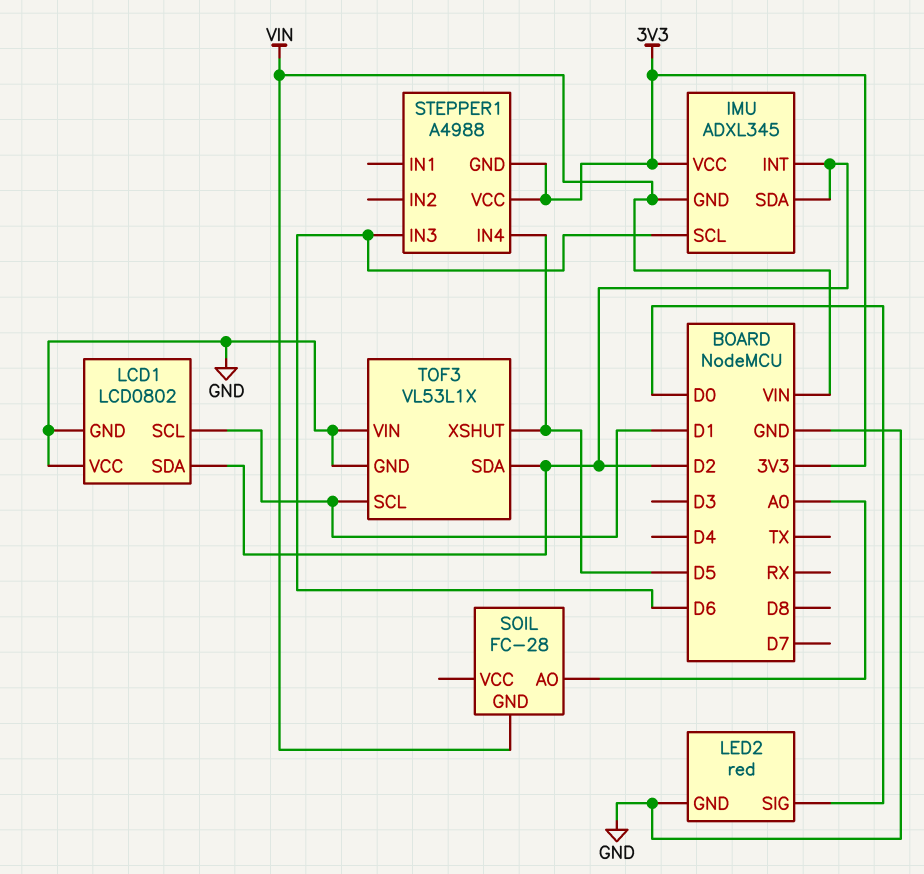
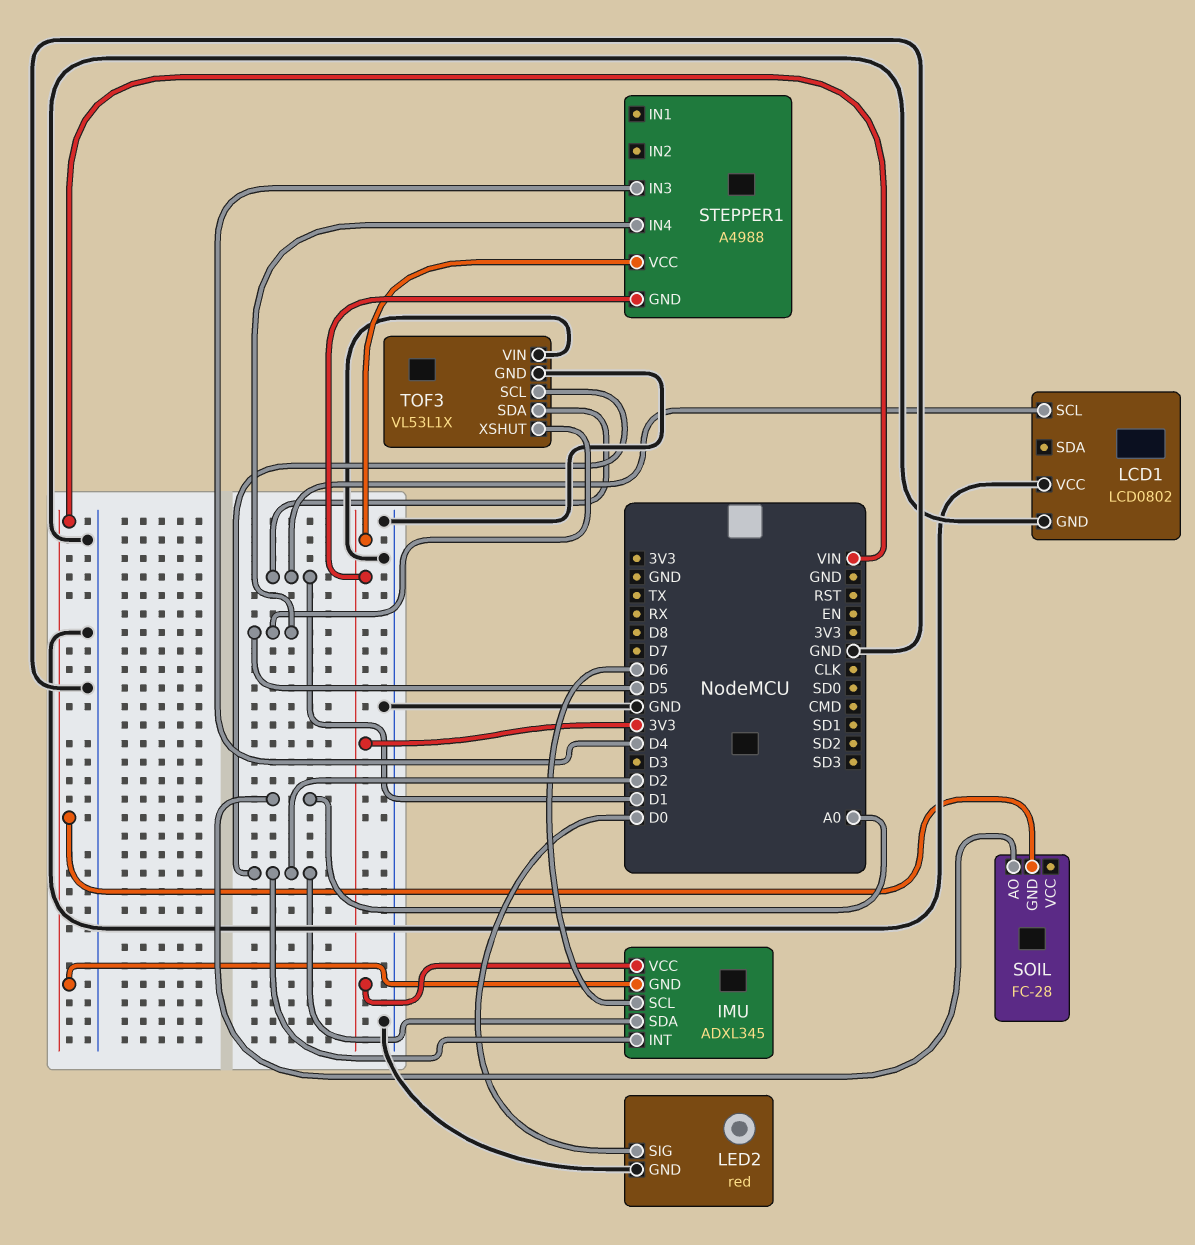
LCD1 pin SDA: D2 -> none
STEPPER1 pin IN3: D6 -> D4
TOF3 pin SCL: D1 -> D2
TOF3 pin SDA: D2 -> D1

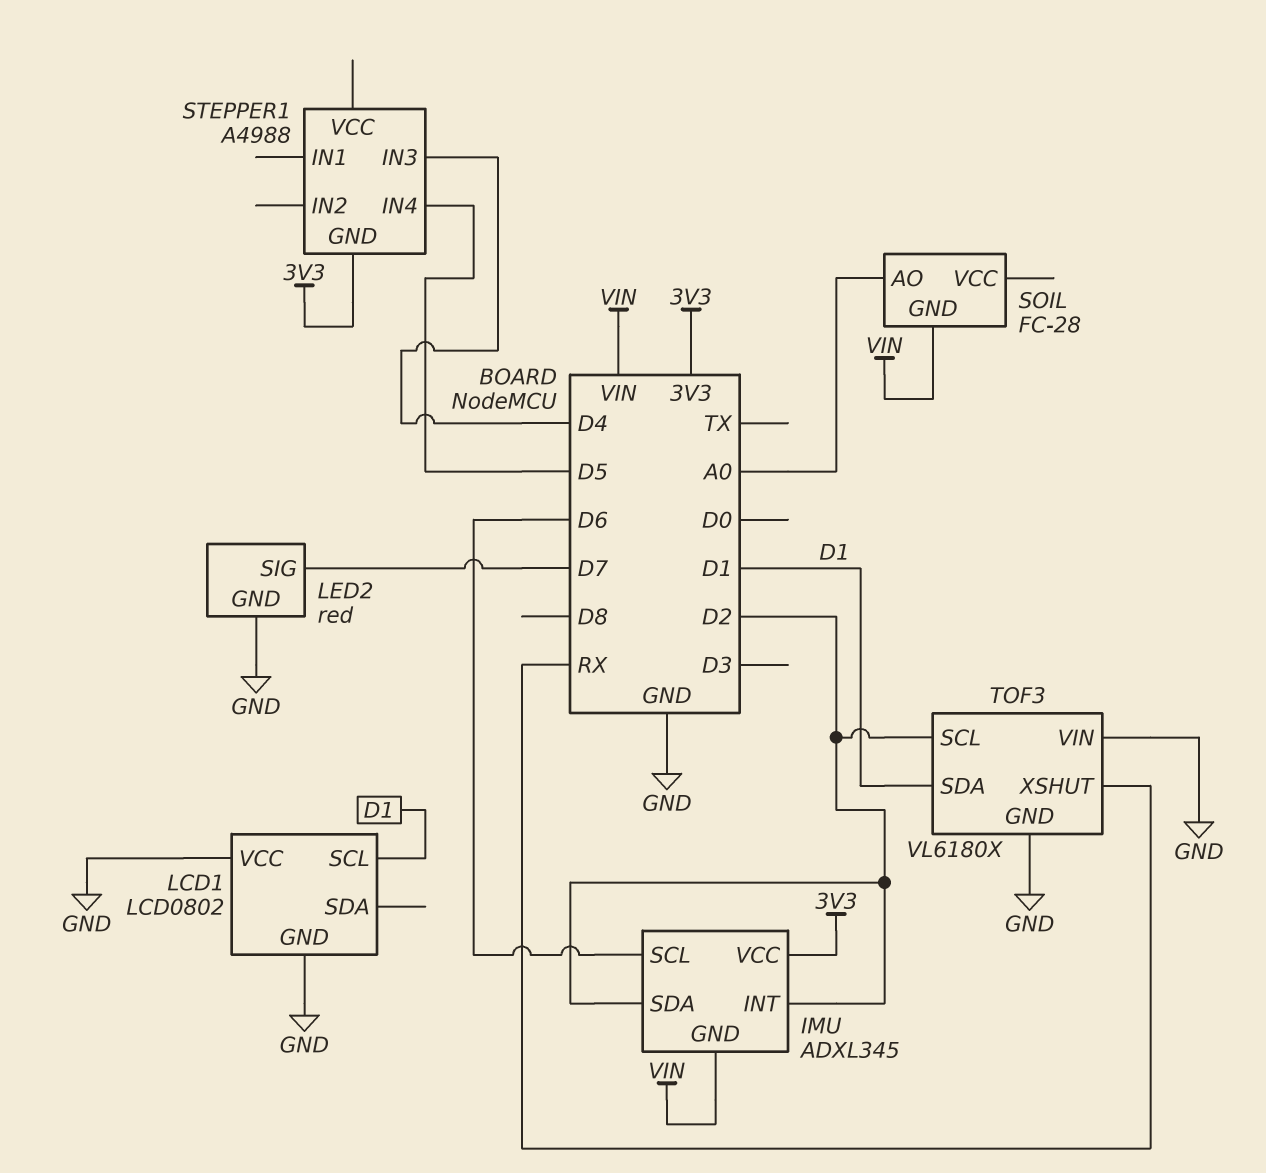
LED2 pin SIG: D0 -> D7
STEPPER1 pin VCC: 3V3 -> none
TOF3: VL53L1X -> VL6180X
TOF3 pin XSHUT: D5 -> RX

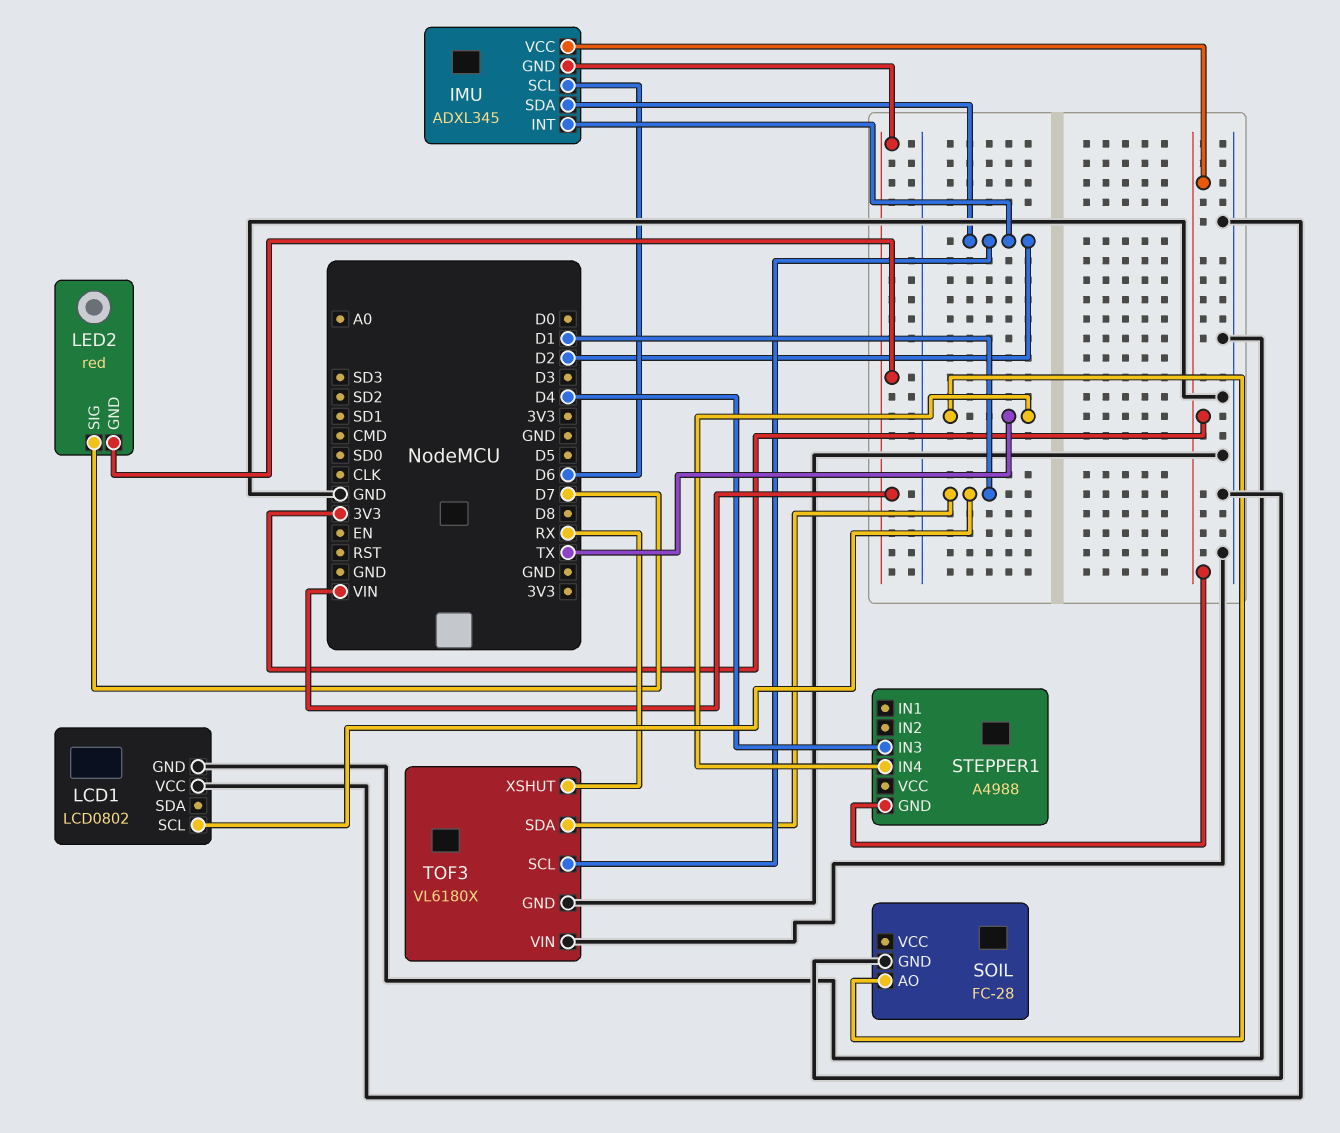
LED2 pin GND: GND -> VIN
SOIL pin AO: A0 -> TX
SOIL pin GND: VIN -> GND
STEPPER1 pin IN4: D5 -> TX

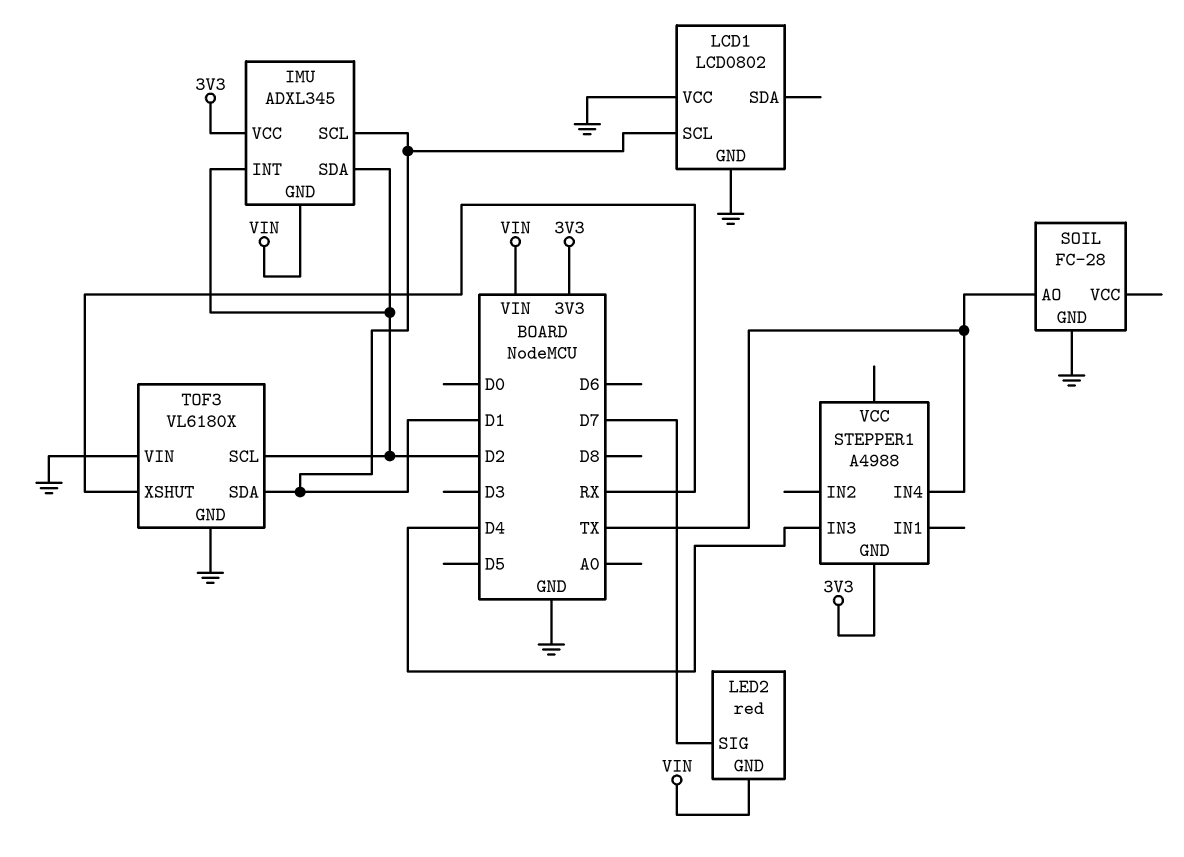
IMU pin SCL: D6 -> D1

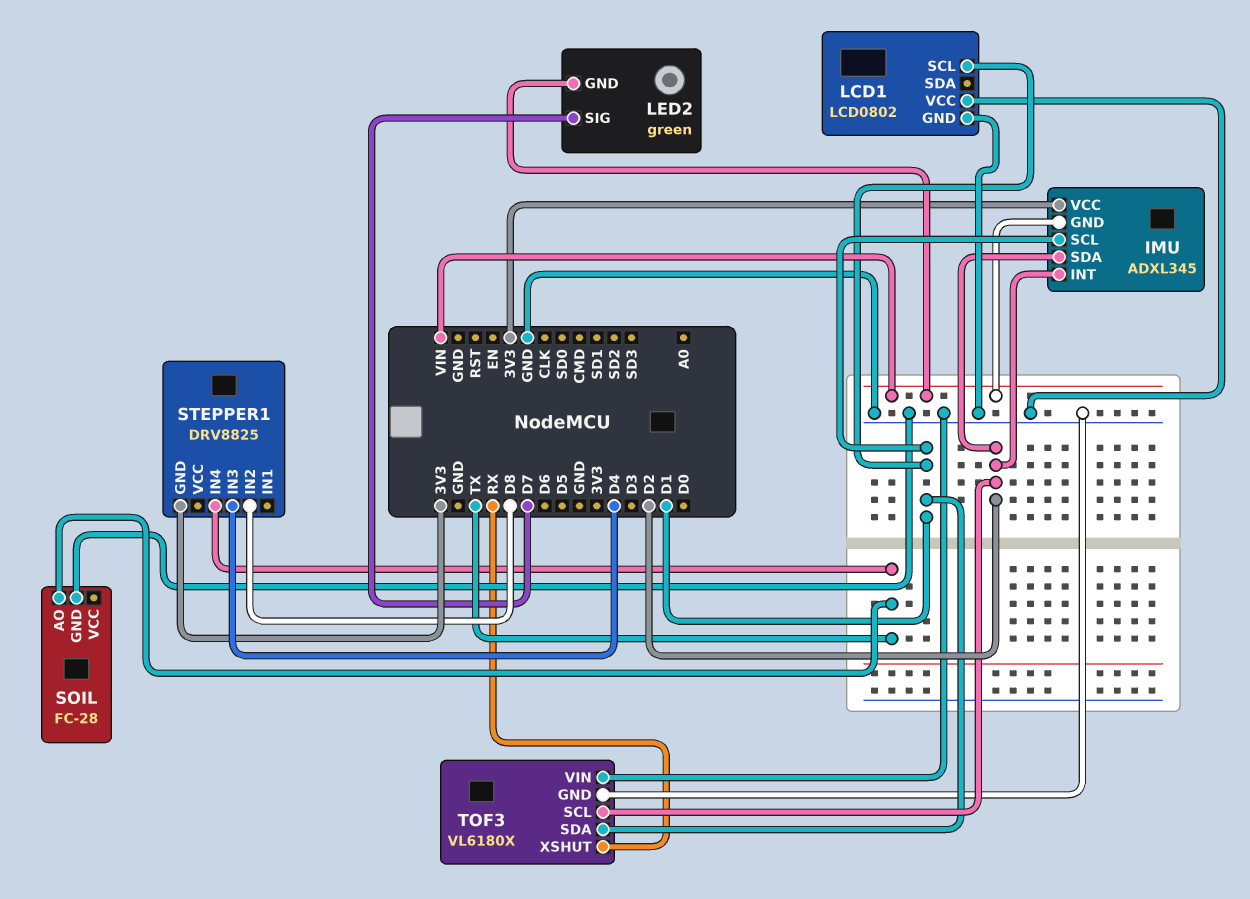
LED2: red -> green
STEPPER1: A4988 -> DRV8825
STEPPER1 pin IN2: none -> D8

